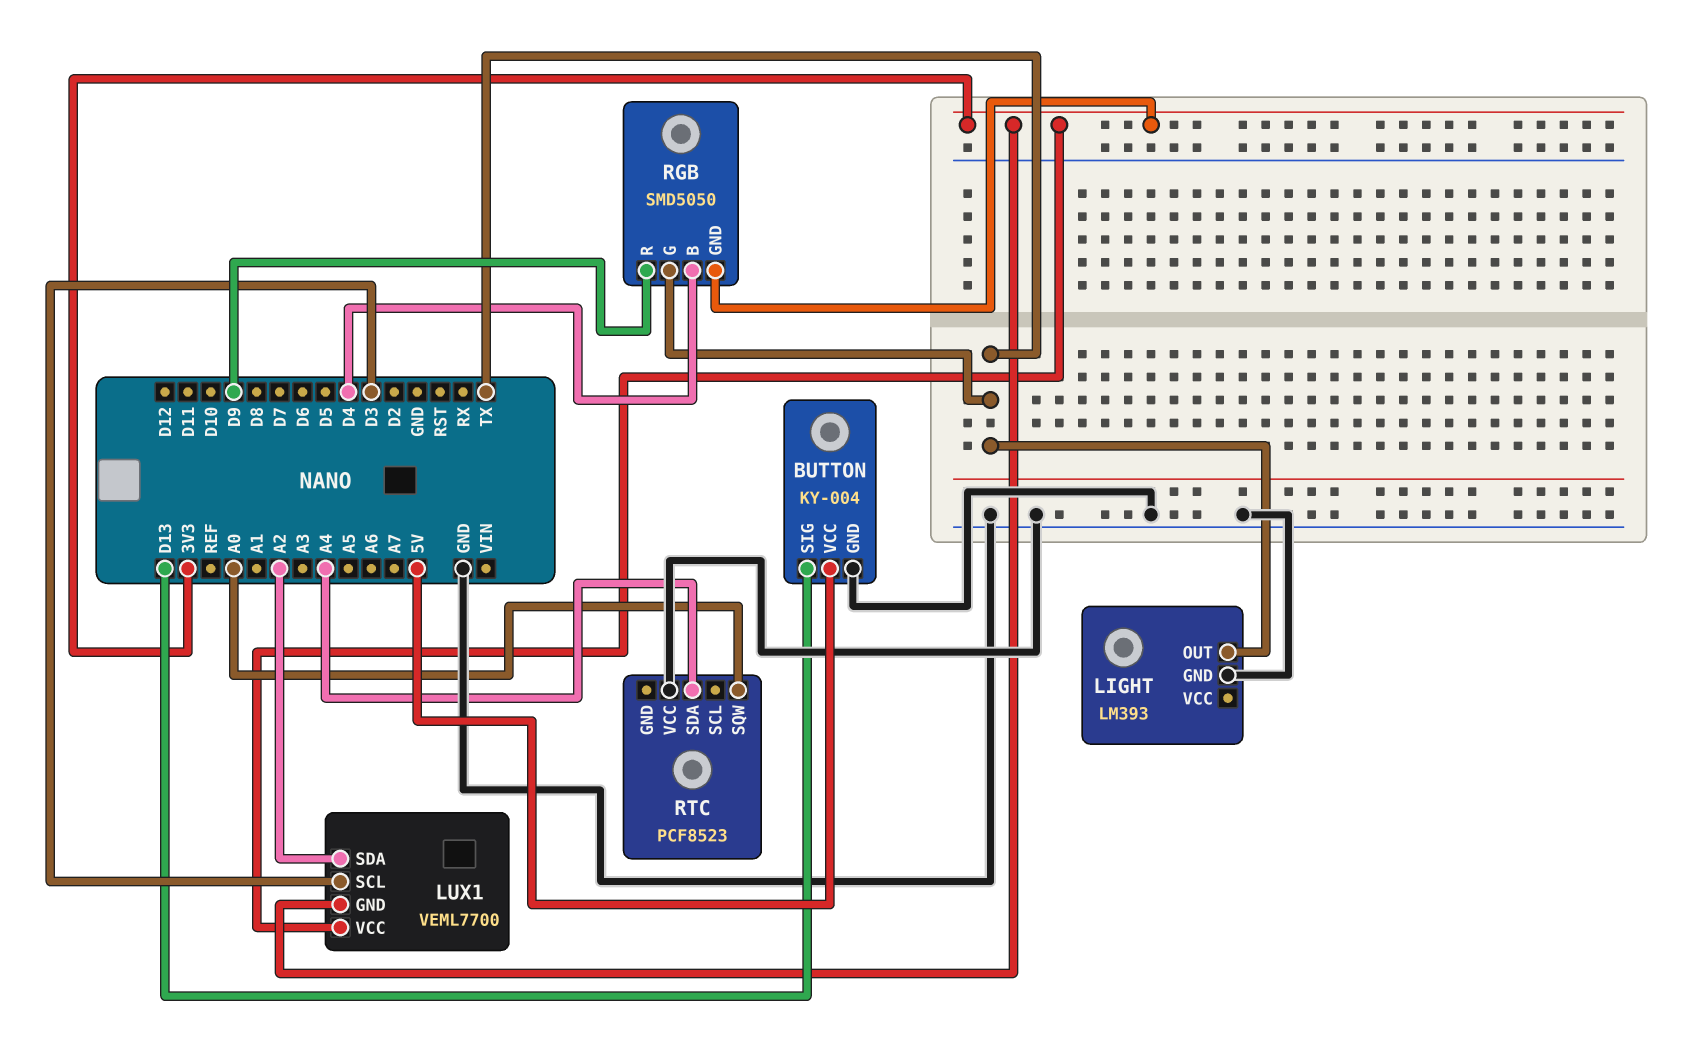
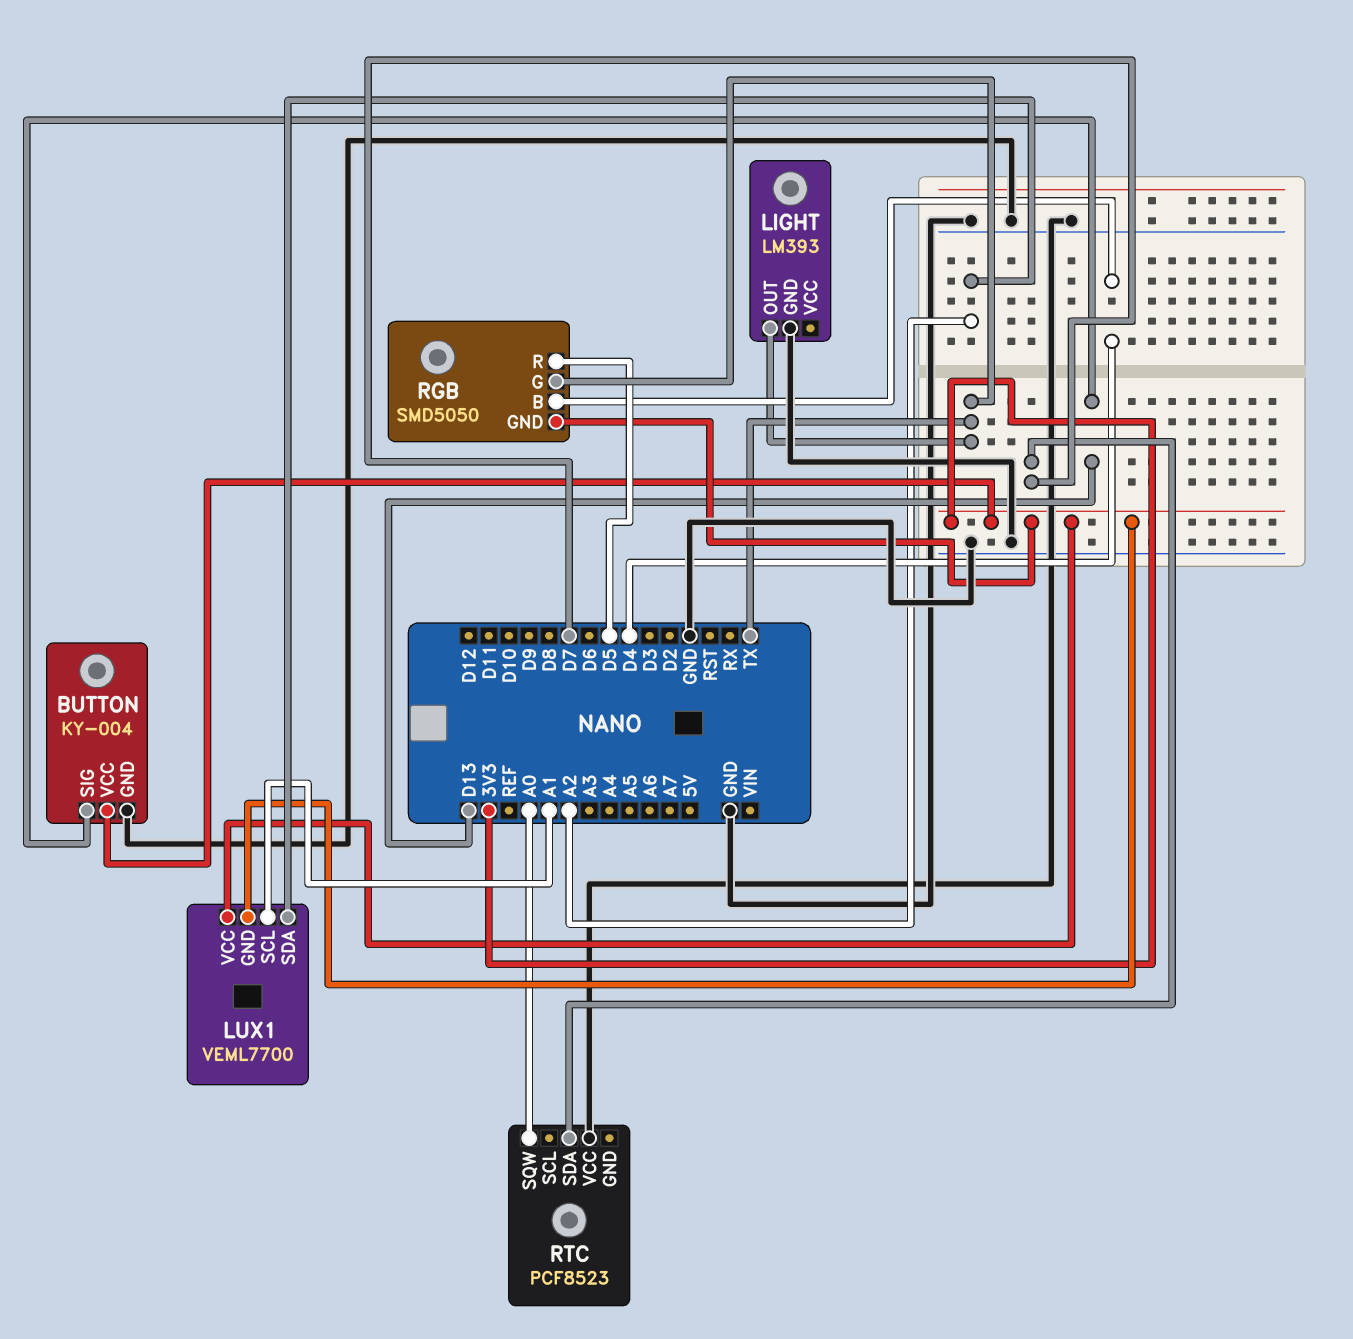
BUTTON pin VCC: 5V -> 3V3
LUX1 pin SCL: D3 -> A1
RGB pin R: D9 -> D5
RTC pin SDA: A4 -> D7

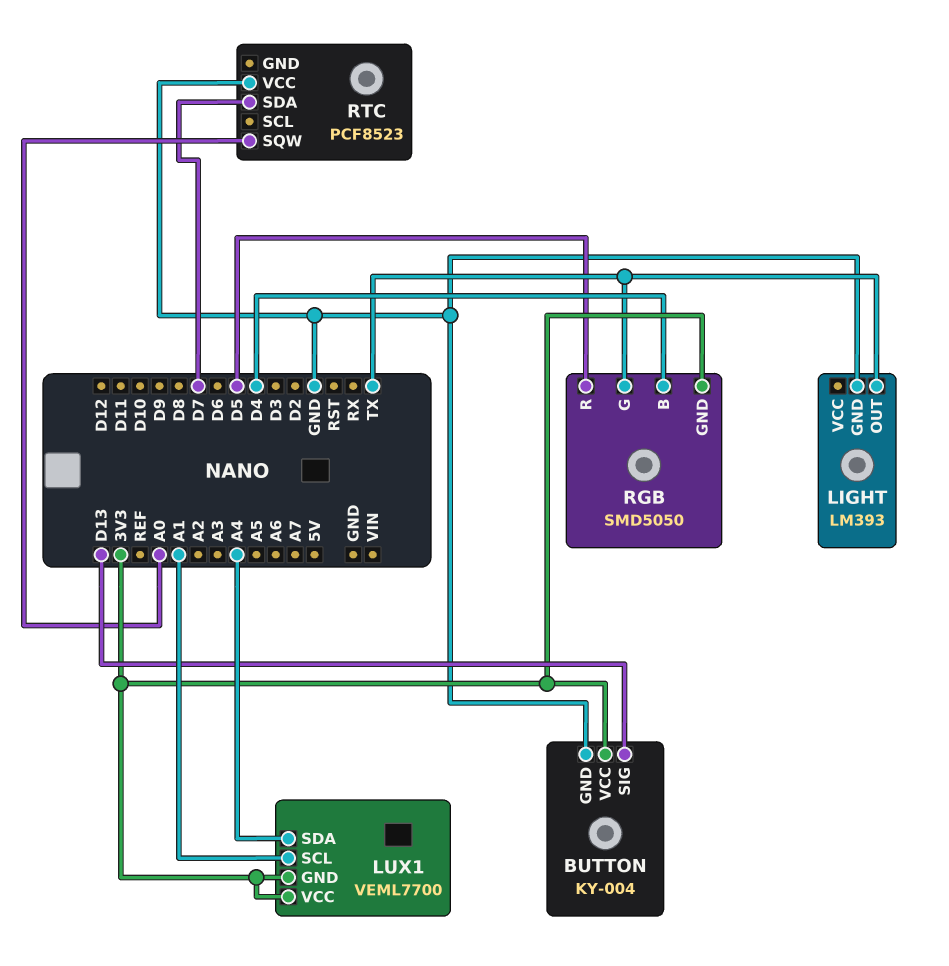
LUX1 pin SDA: A2 -> A4

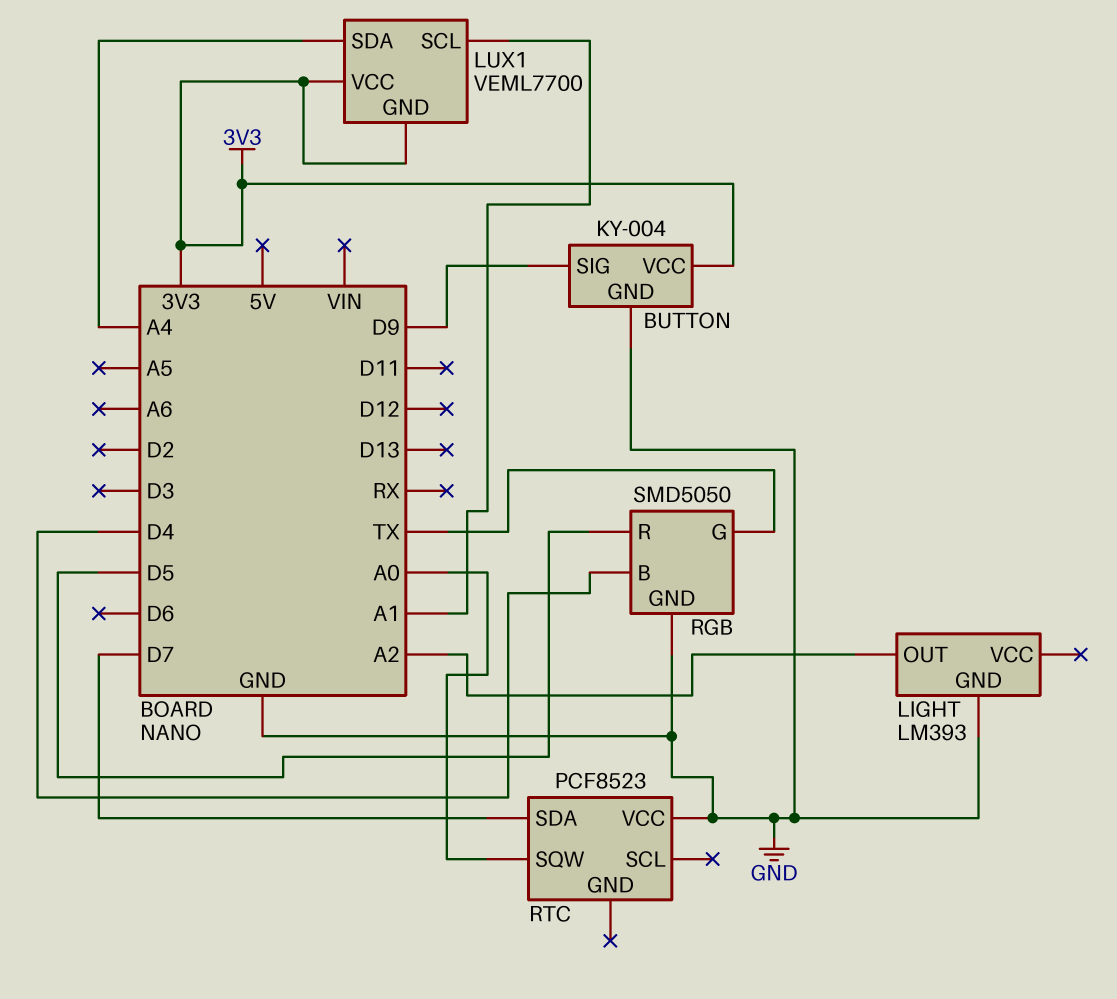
BUTTON pin SIG: D13 -> D9
LIGHT pin OUT: TX -> A2
RGB pin GND: 3V3 -> GND

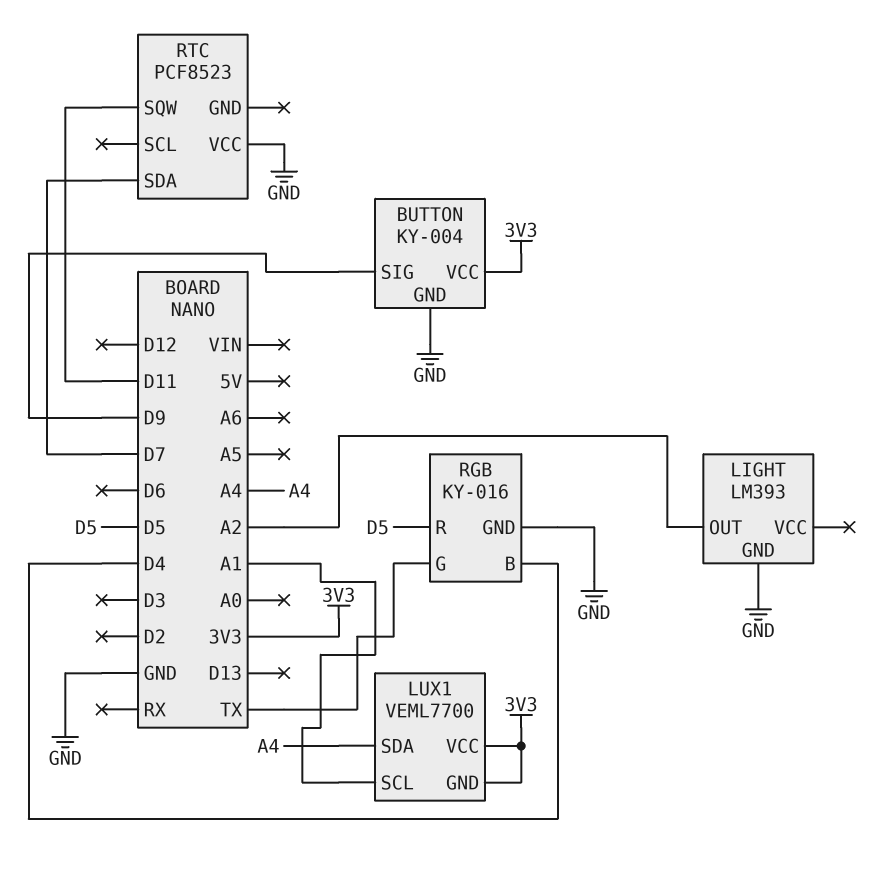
RGB: SMD5050 -> KY-016
RTC pin SQW: A0 -> D11

